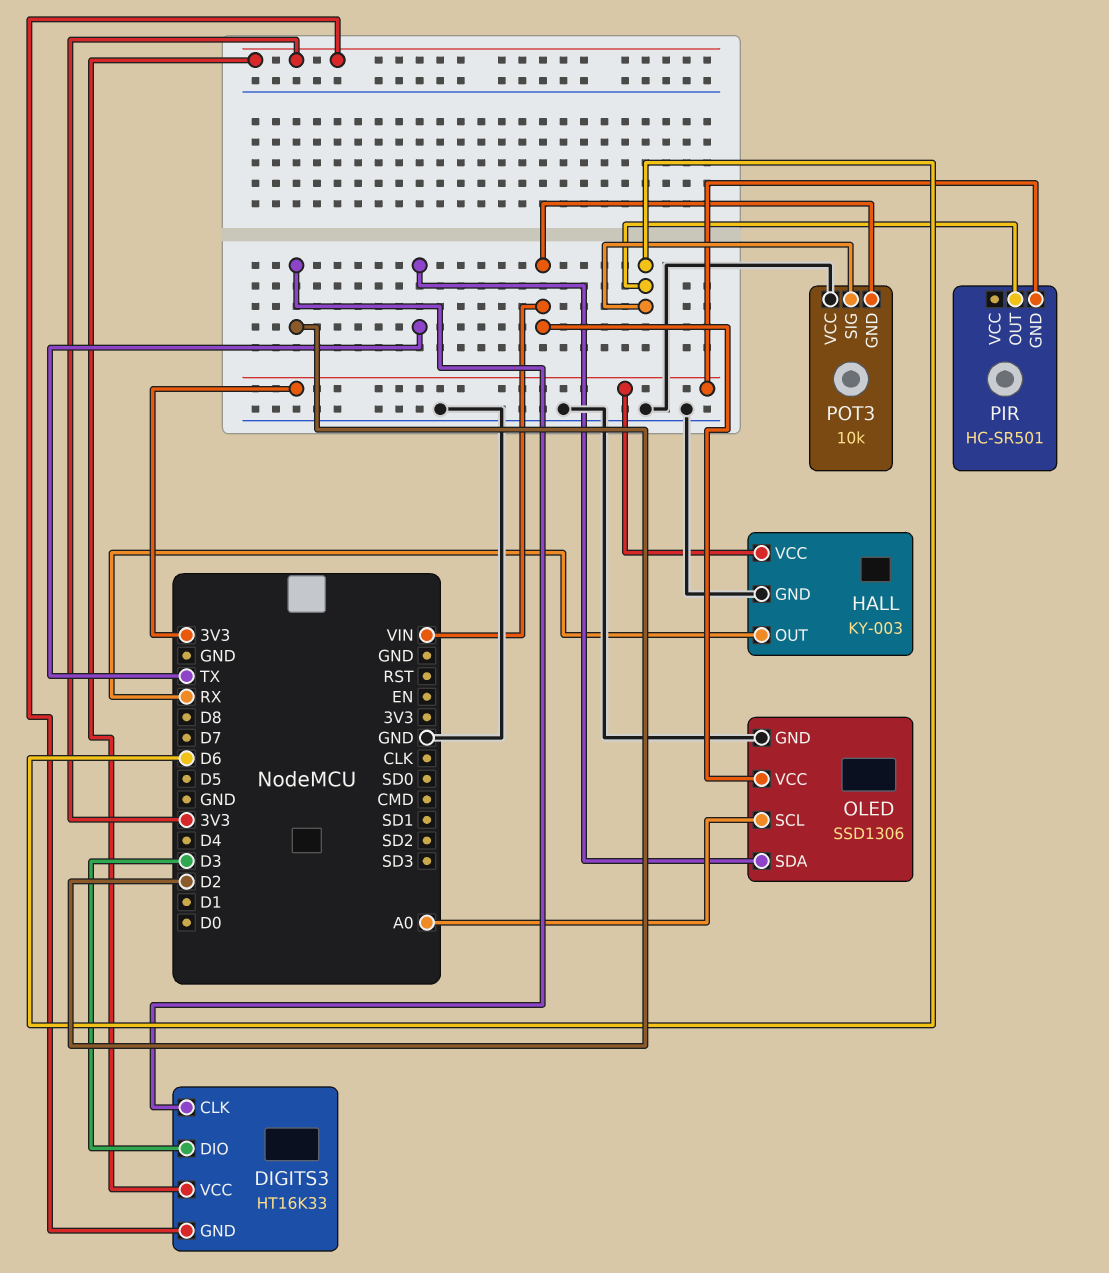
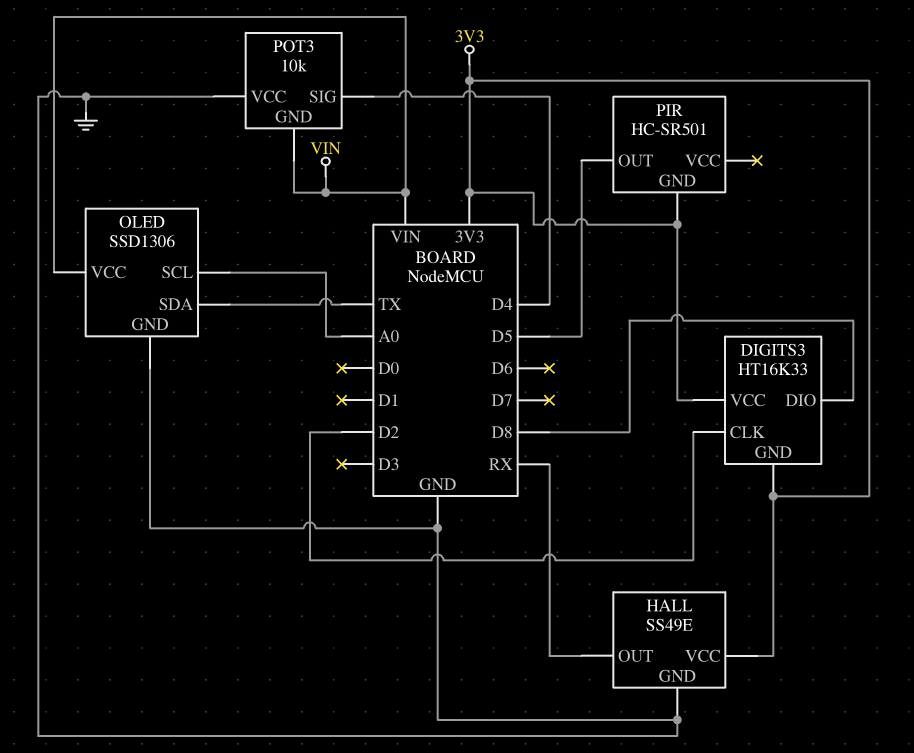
DIGITS3 pin DIO: D3 -> D8
HALL: KY-003 -> SS49E
PIR pin OUT: D6 -> D5
POT3 pin SIG: D6 -> D4

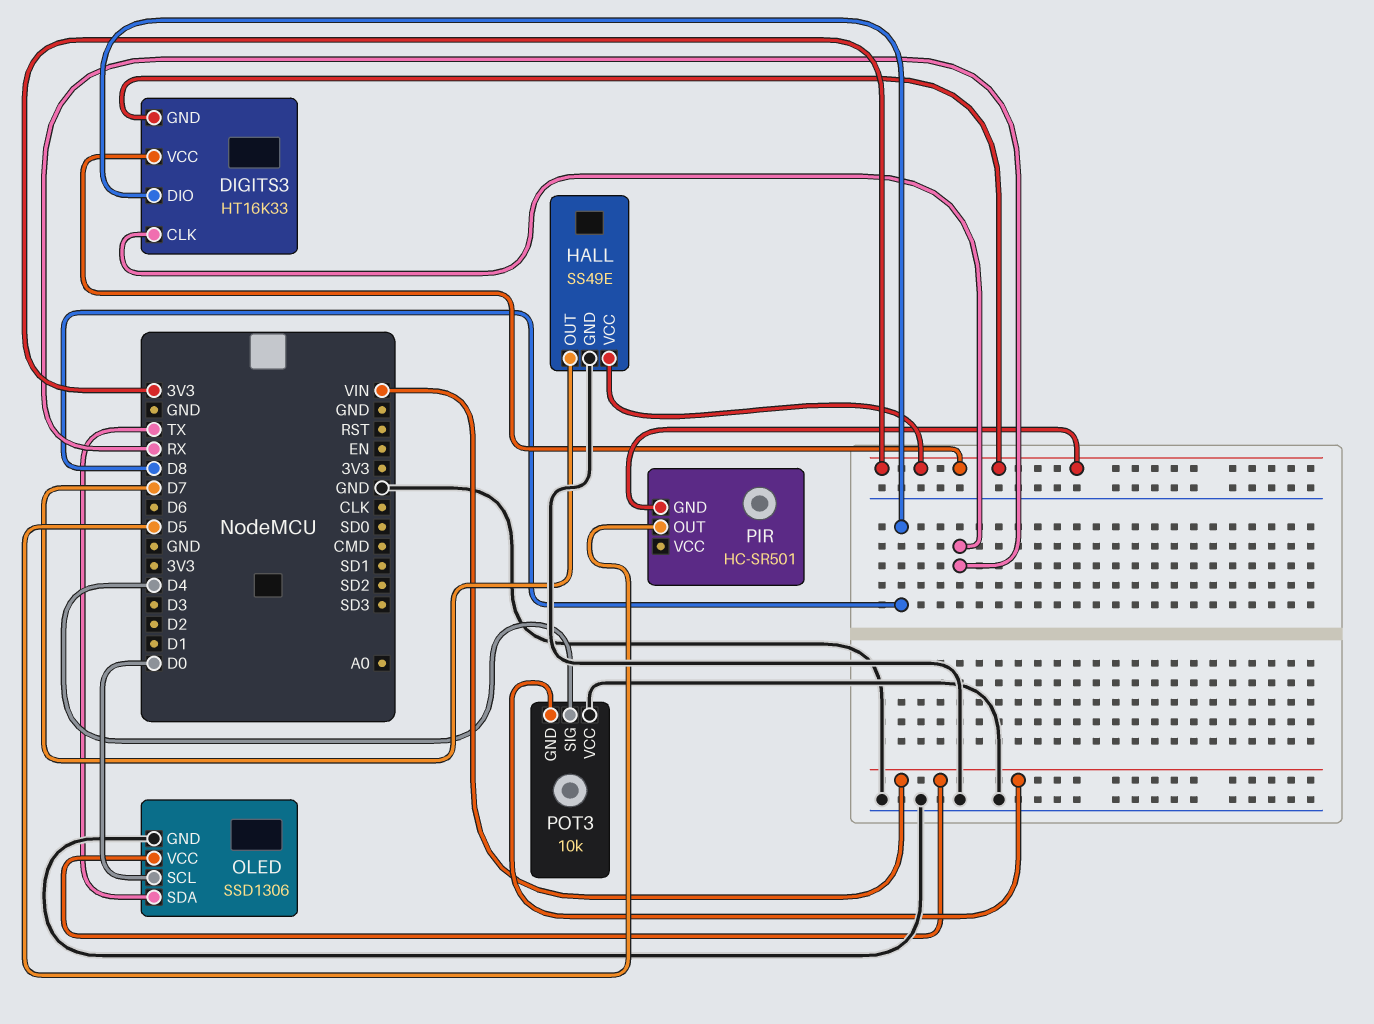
DIGITS3 pin CLK: D2 -> RX
HALL pin OUT: RX -> D7
OLED pin SCL: A0 -> D0

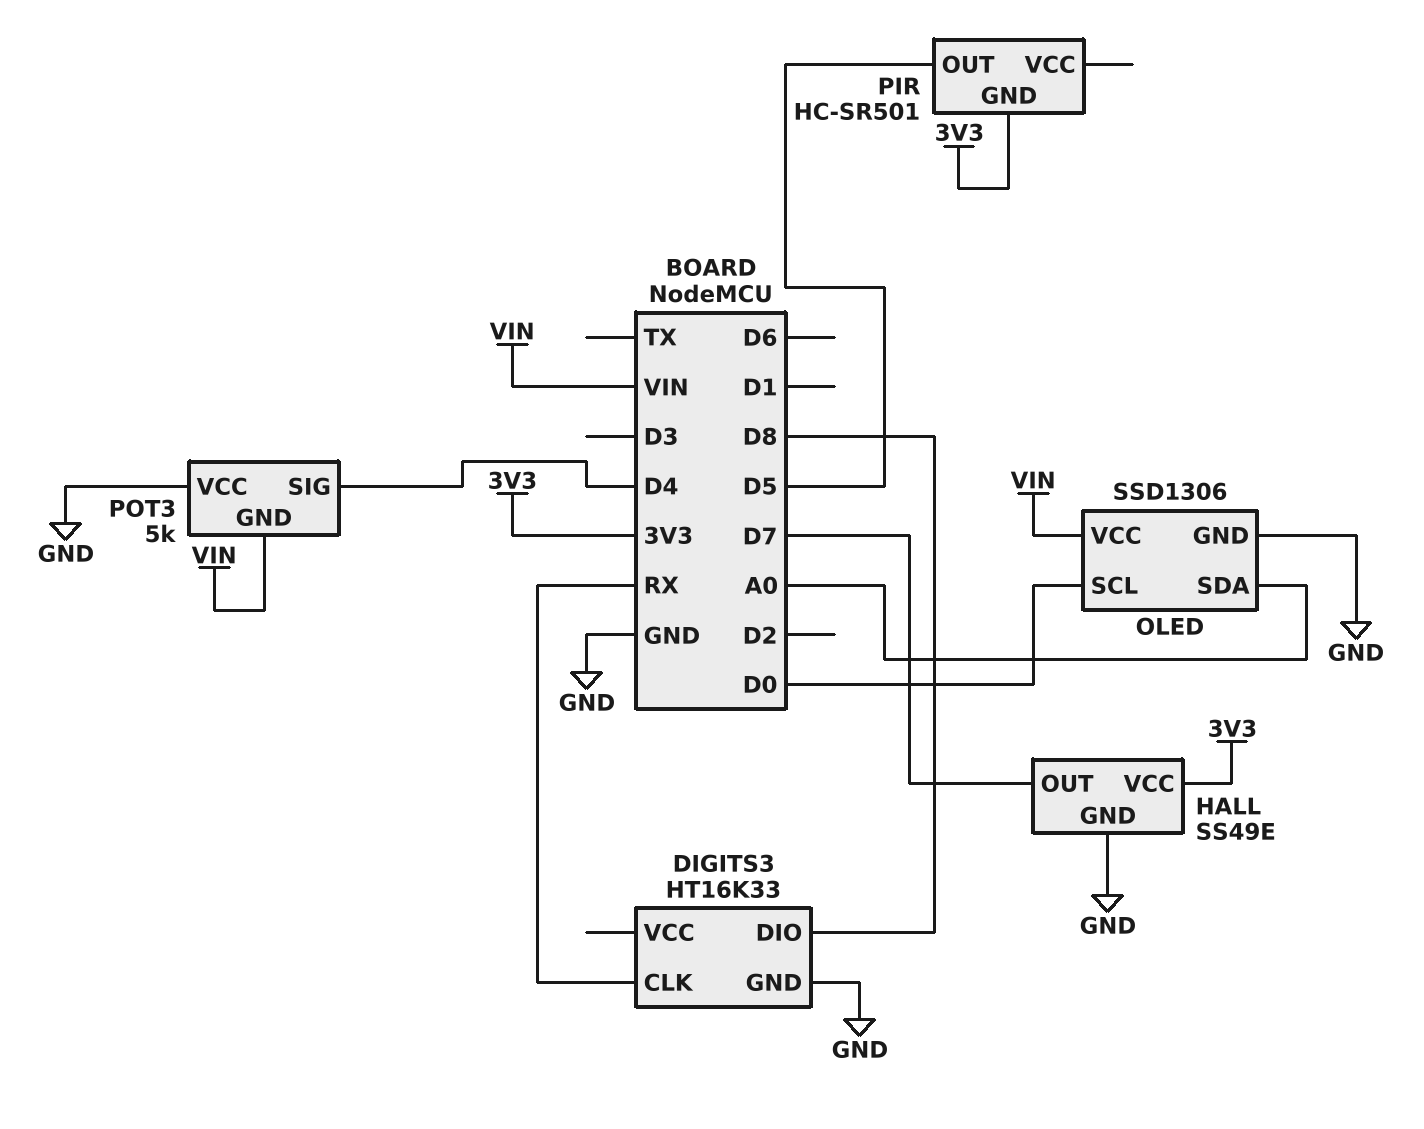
DIGITS3 pin GND: 3V3 -> GND
DIGITS3 pin VCC: 3V3 -> none
OLED pin SDA: TX -> A0
POT3: 10k -> 5k

